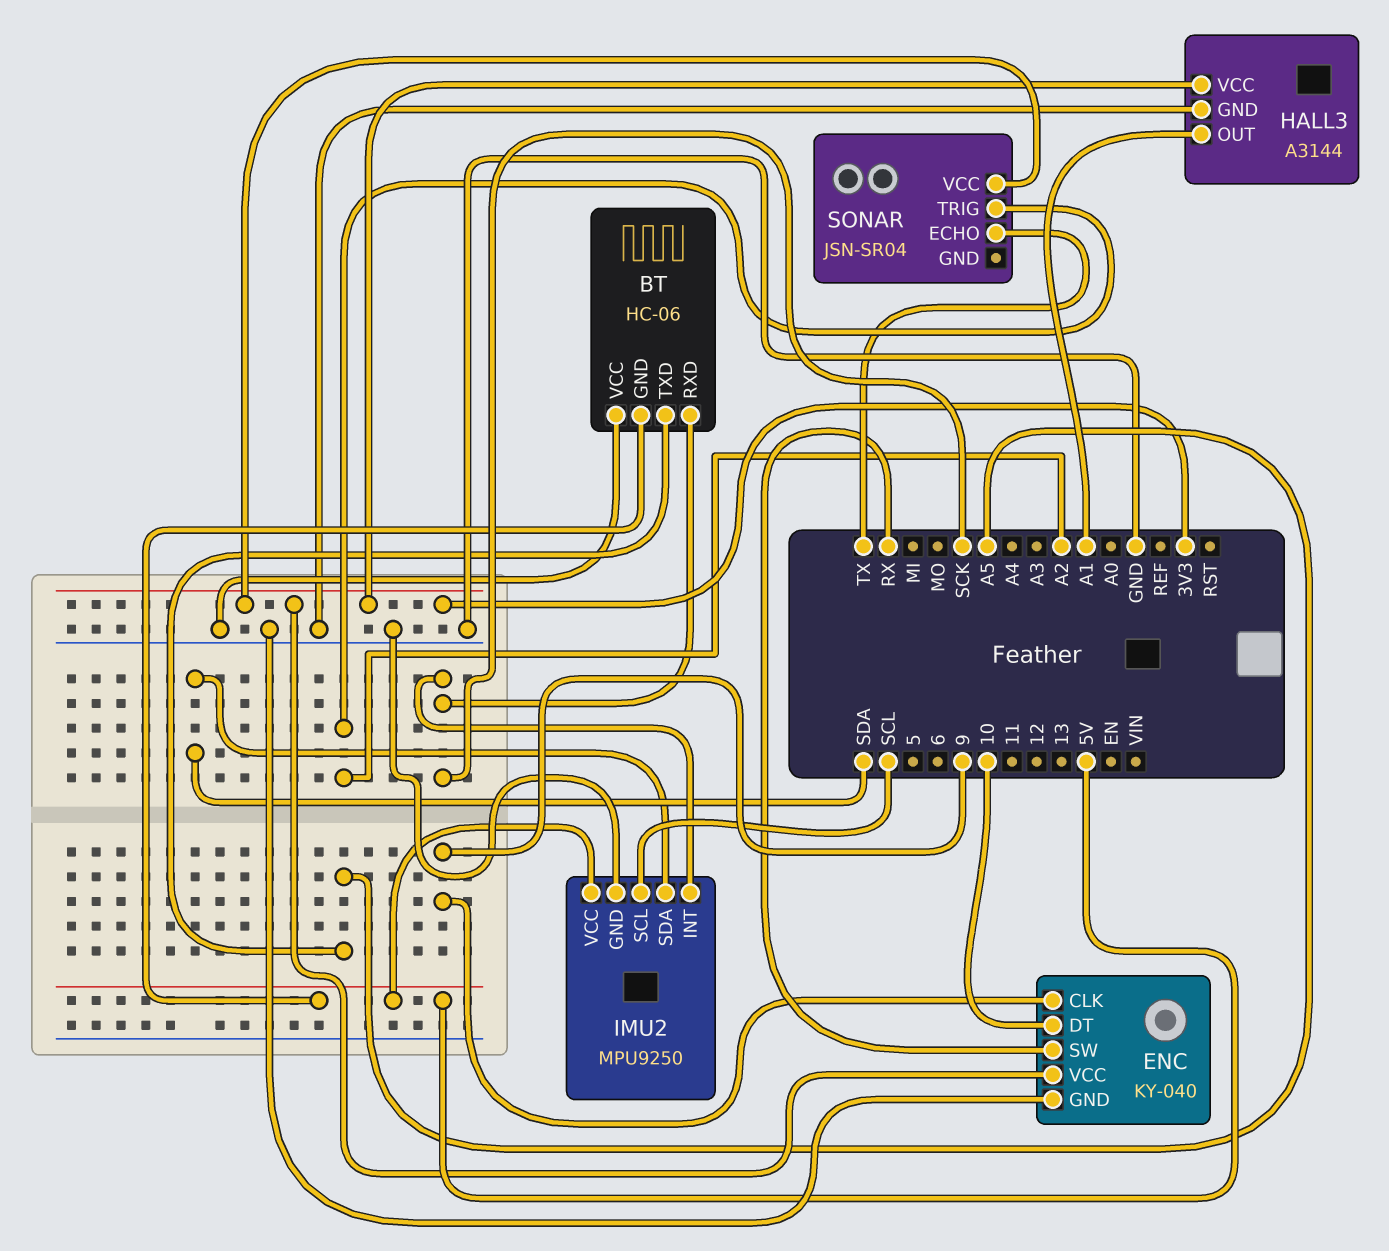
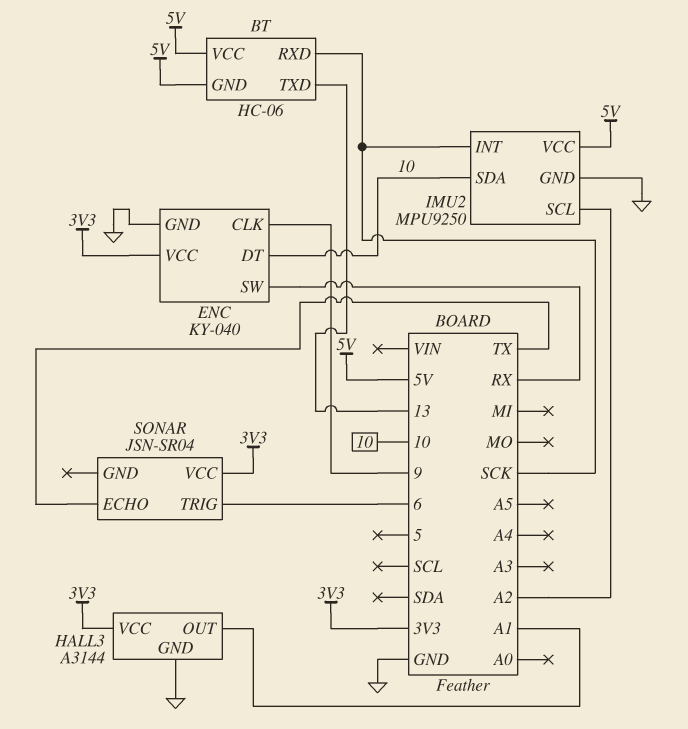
BT pin TXD: A5 -> 13
BT pin VCC: GND -> 5V
IMU2 pin SCL: SCL -> A2
IMU2 pin SDA: SDA -> 10
SONAR pin TRIG: A2 -> 6

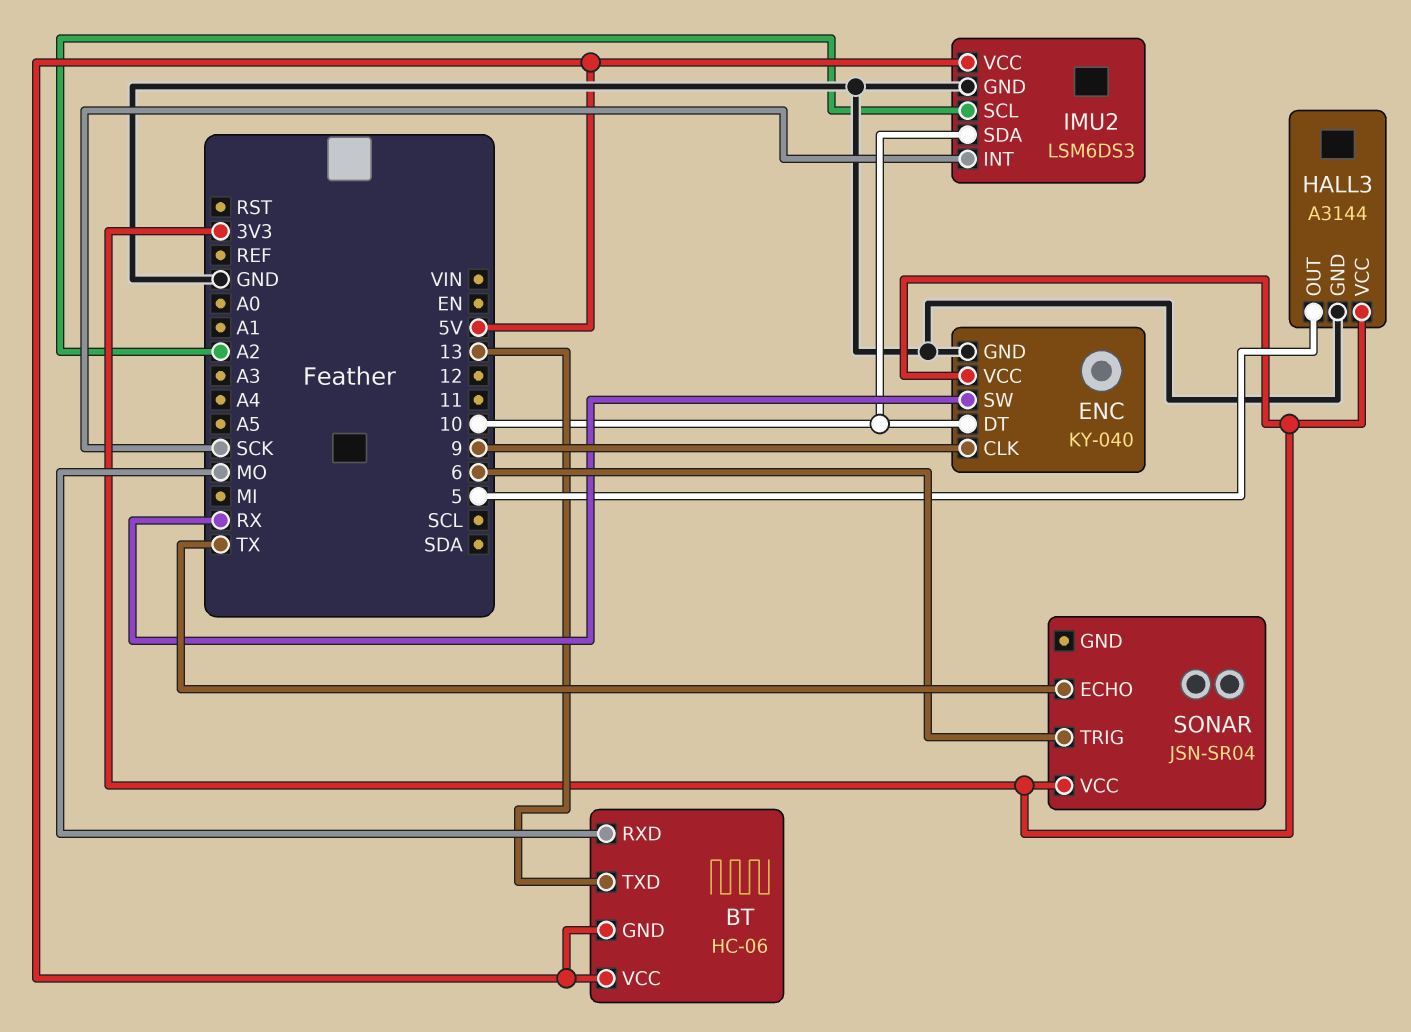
BT pin RXD: SCK -> MO
HALL3 pin OUT: A1 -> 5
IMU2: MPU9250 -> LSM6DS3

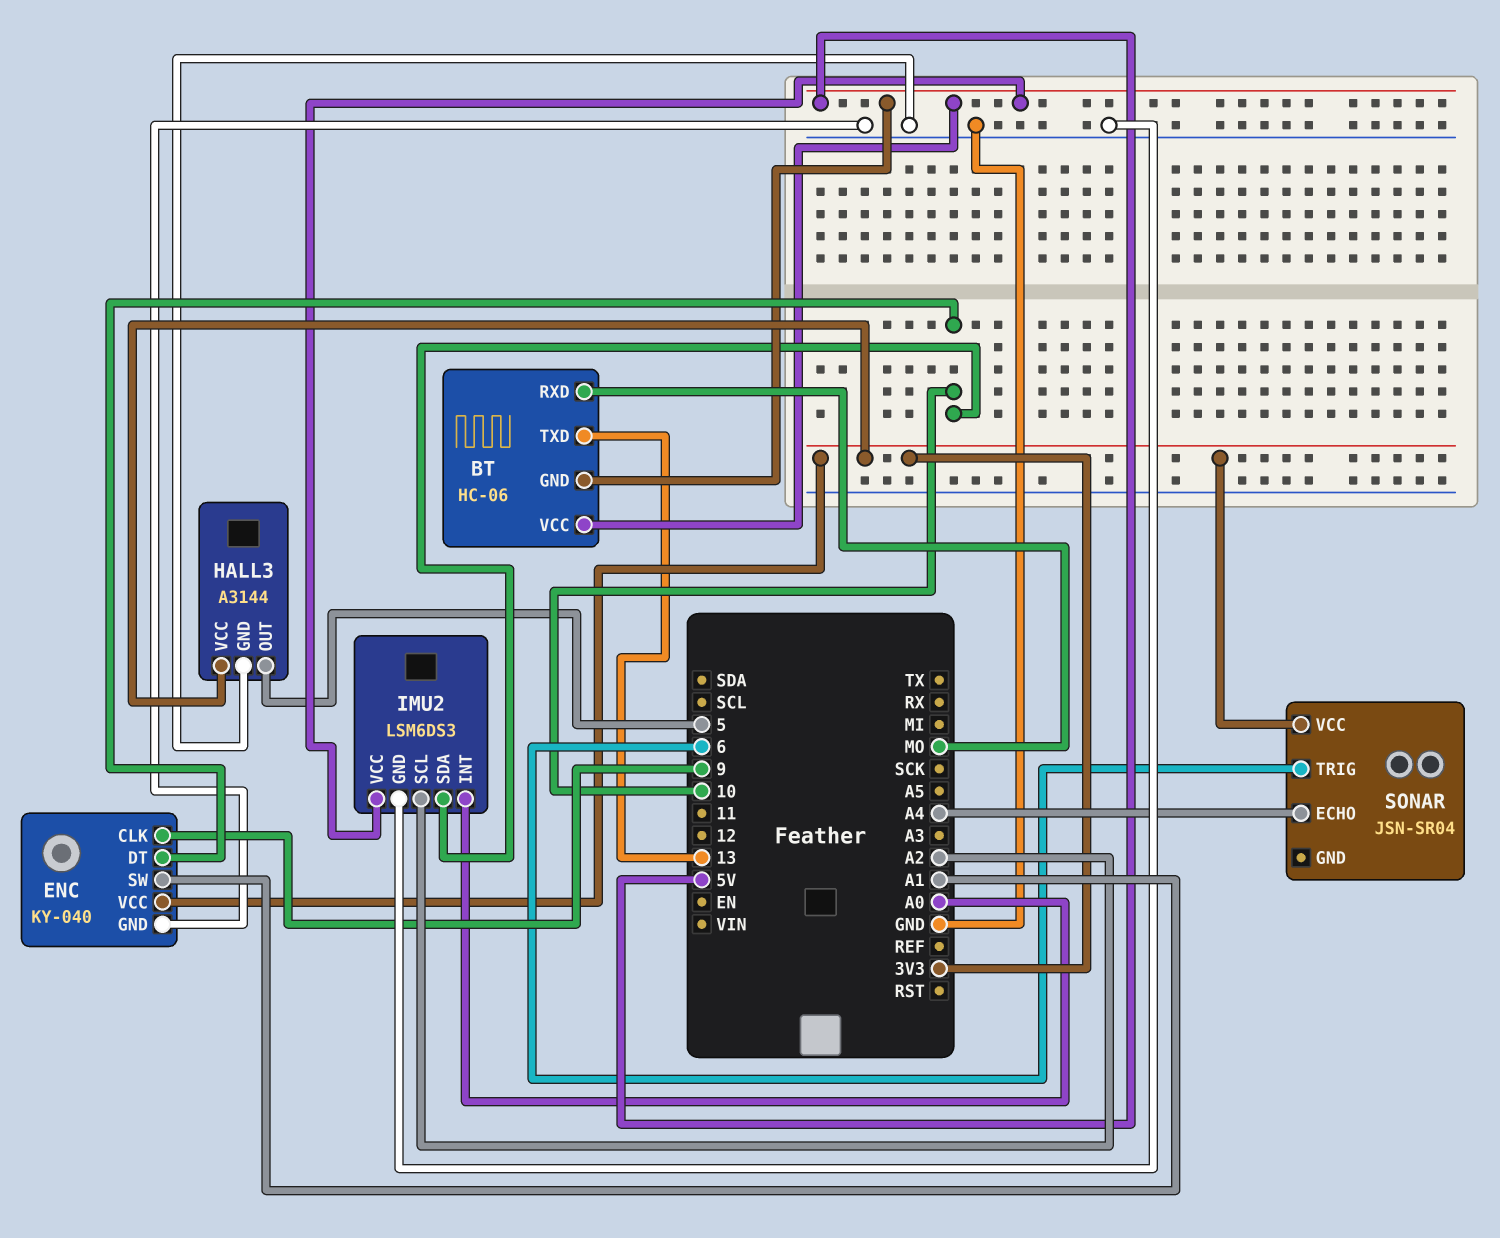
ENC pin SW: RX -> A1
IMU2 pin INT: SCK -> A0
SONAR pin ECHO: TX -> A4

